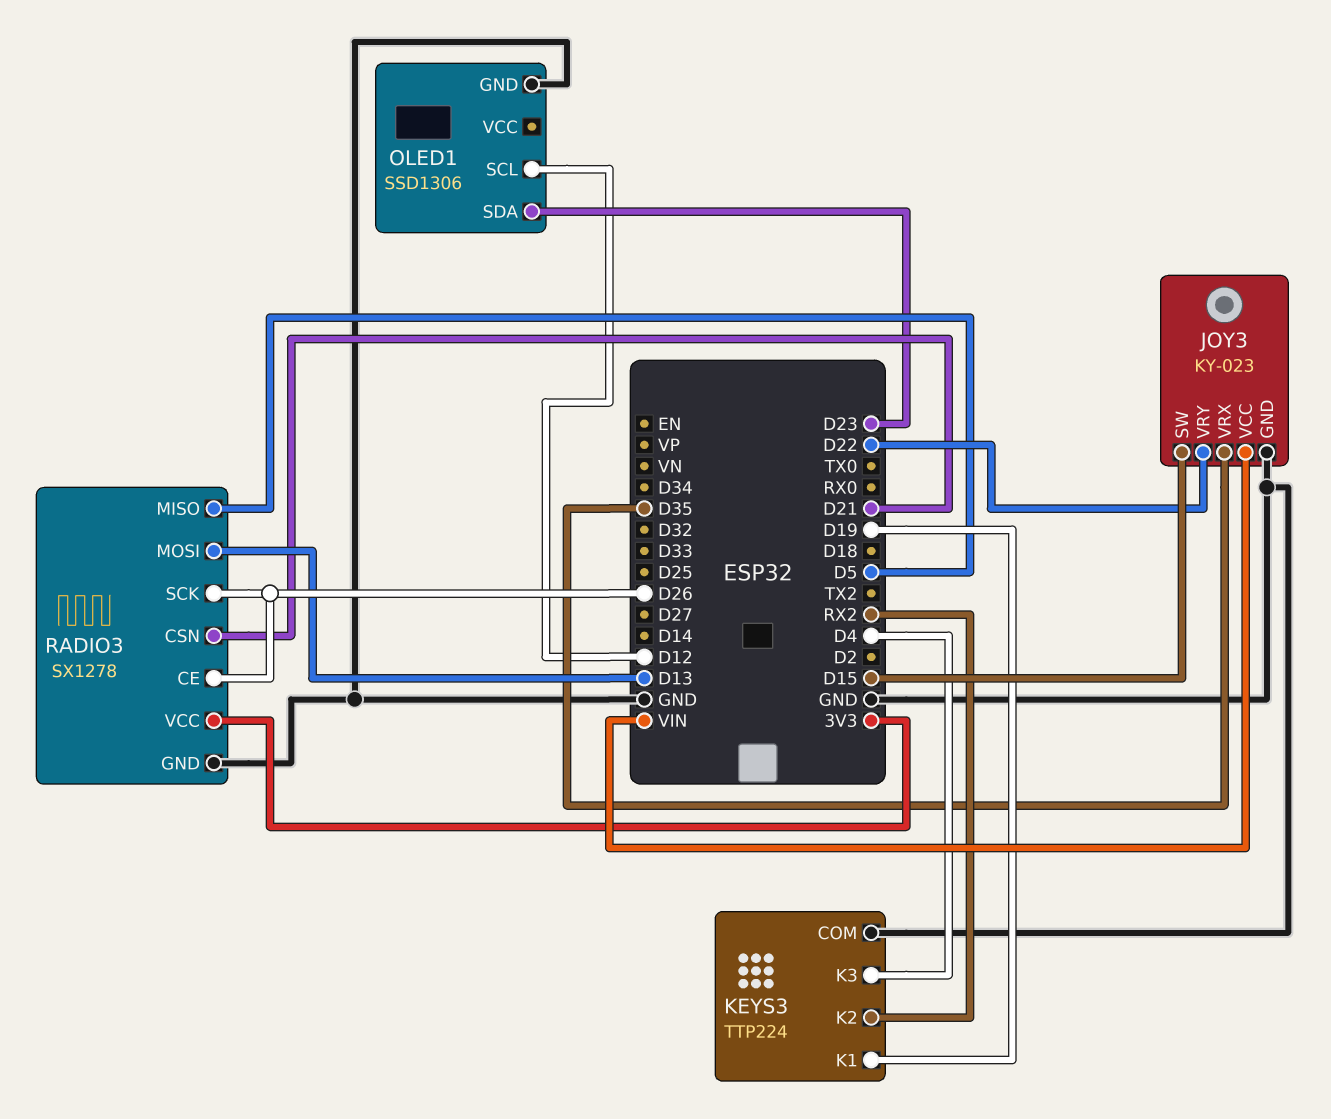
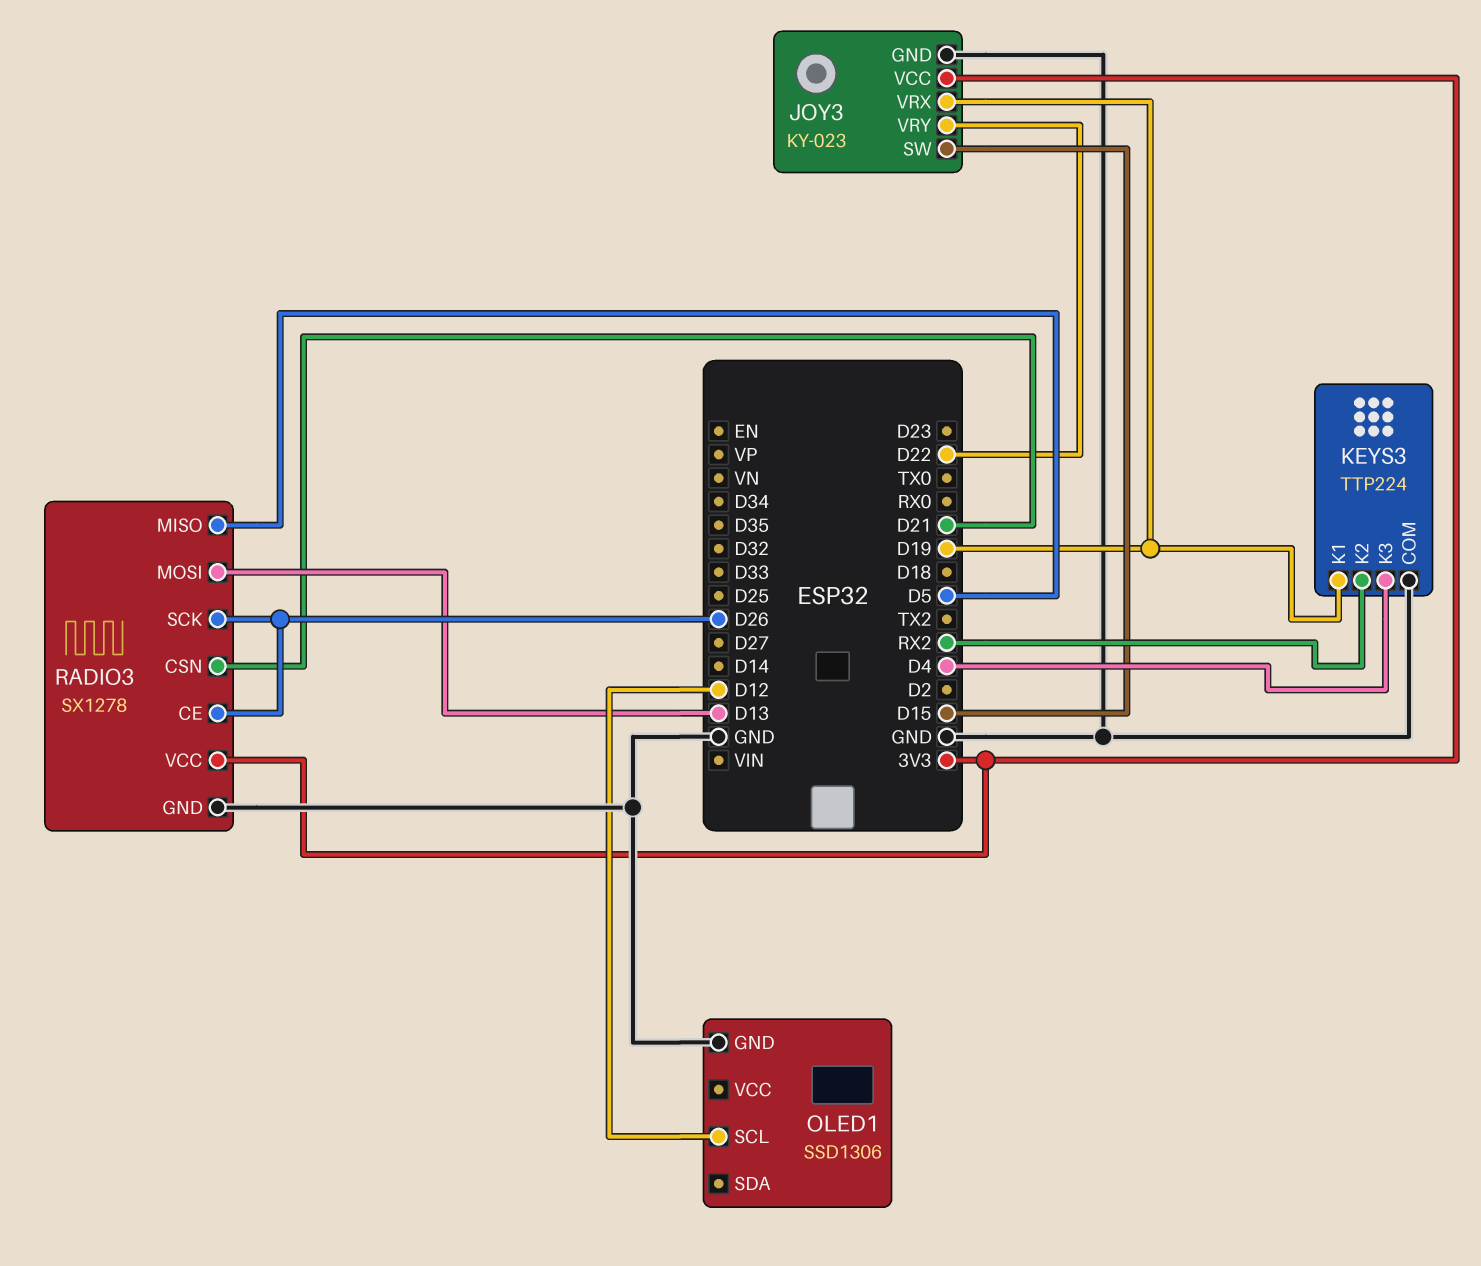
JOY3 pin VCC: VIN -> 3V3
JOY3 pin VRX: D35 -> D19
OLED1 pin SDA: D23 -> none

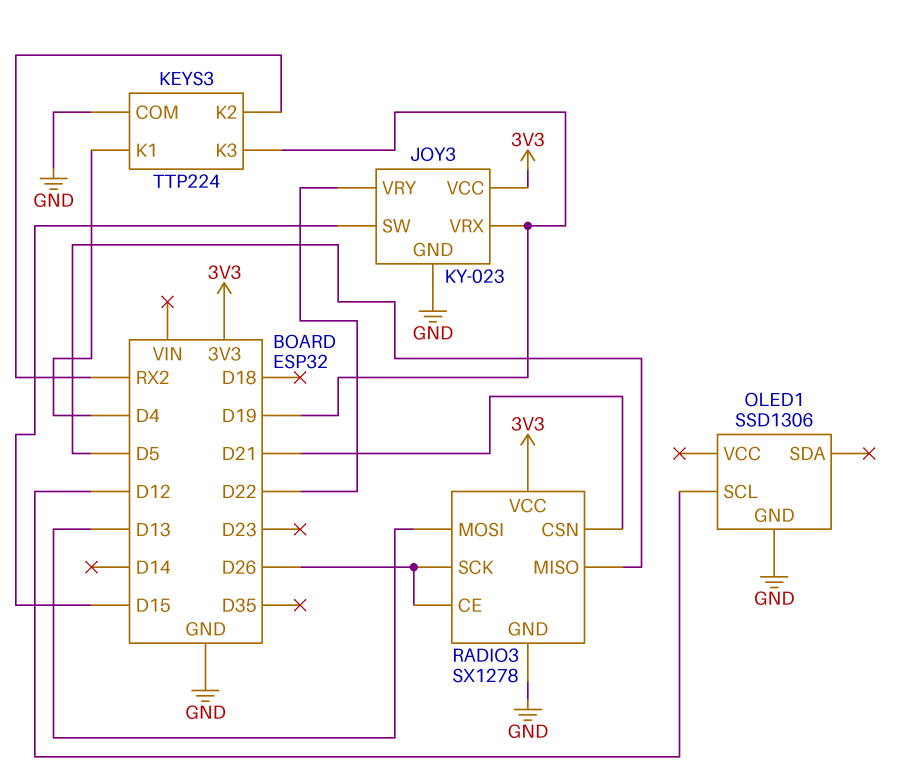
KEYS3 pin K1: D19 -> D4
KEYS3 pin K3: D4 -> D19

